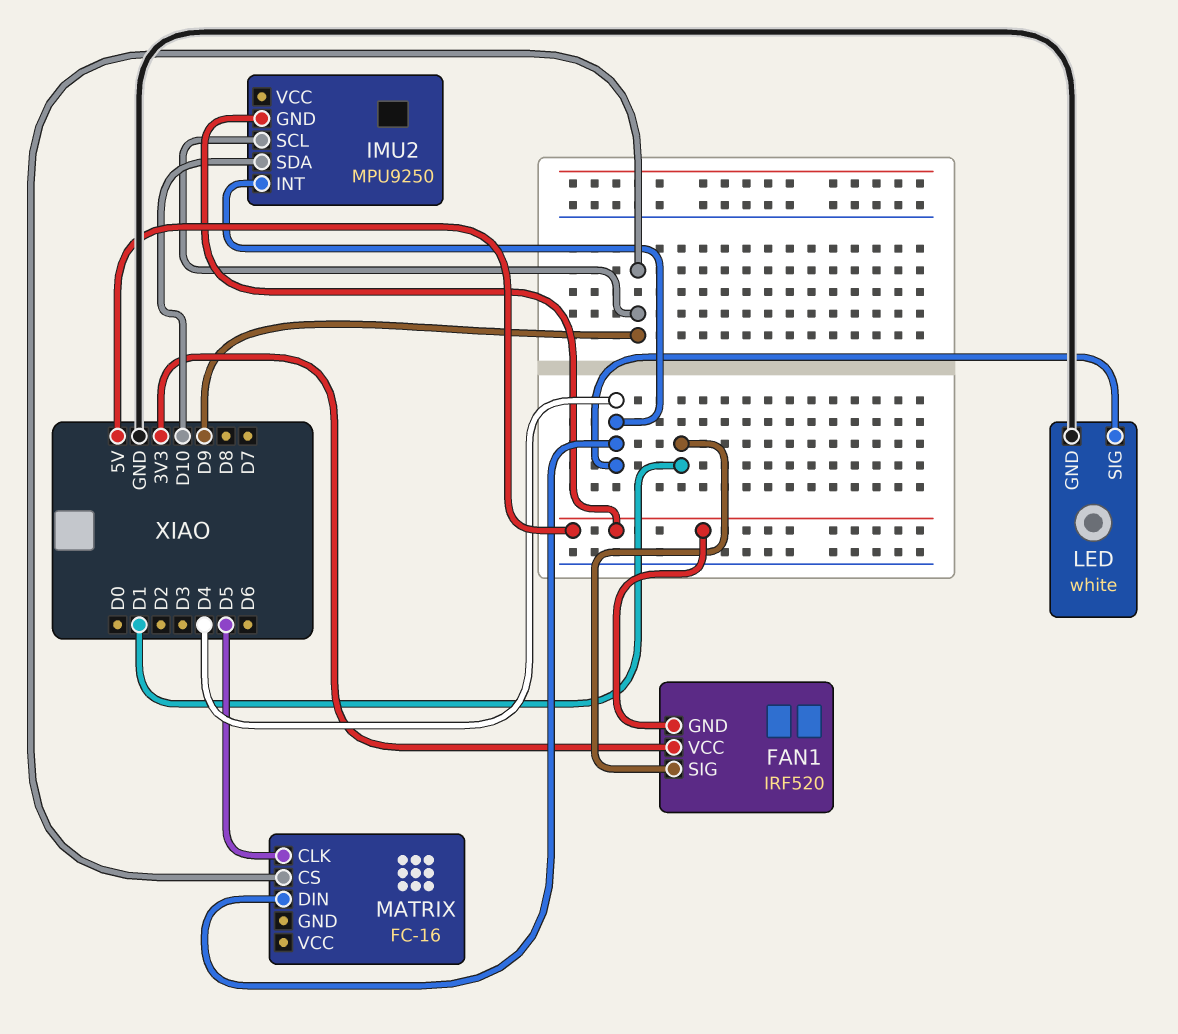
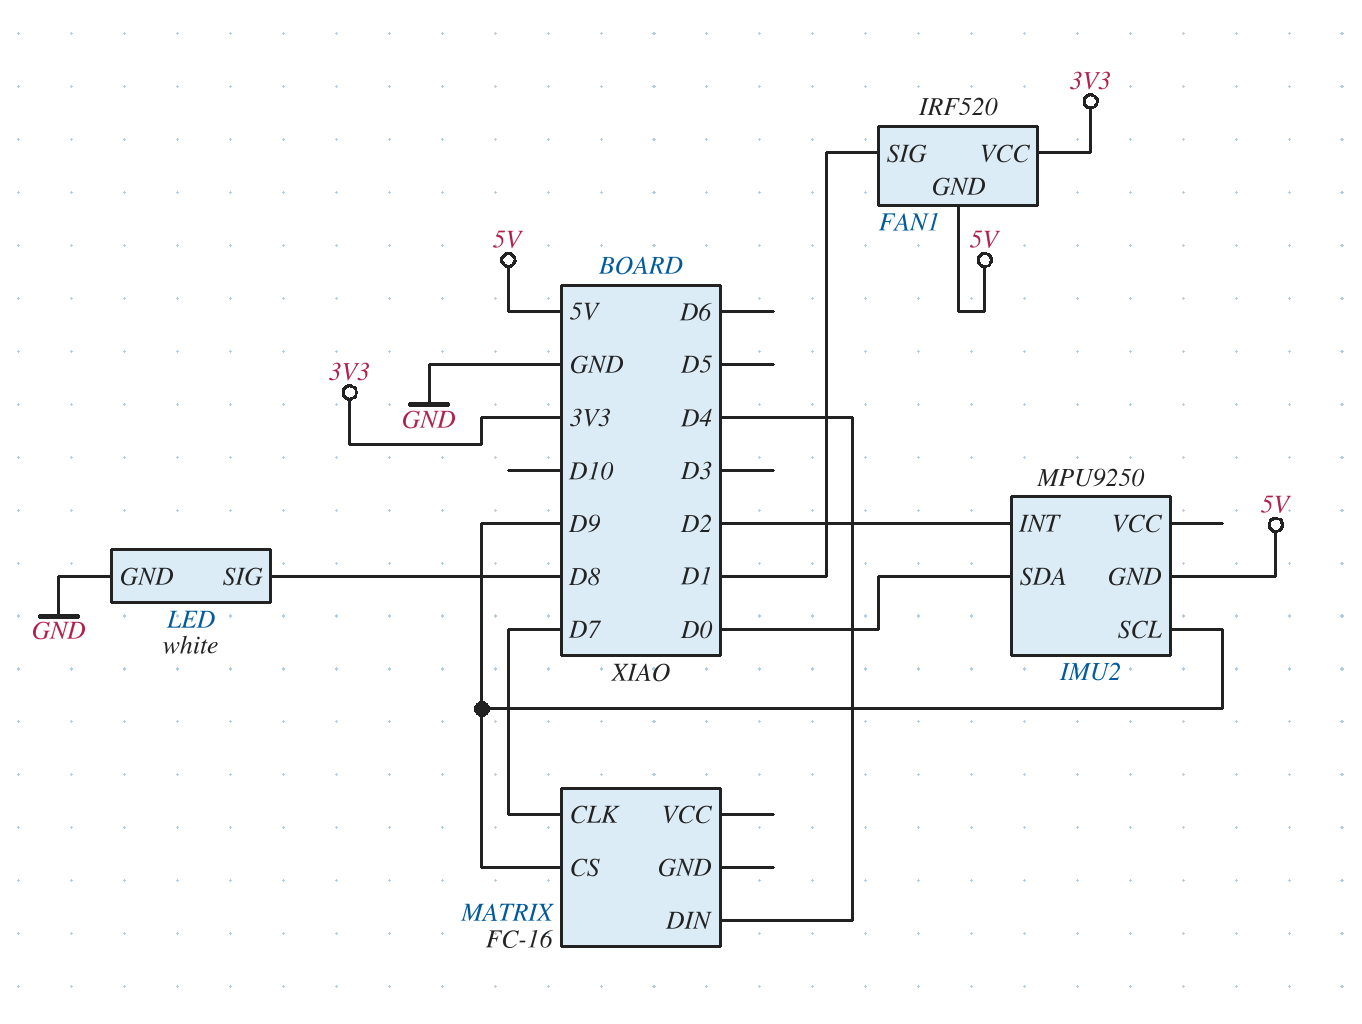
IMU2 pin INT: D4 -> D2
IMU2 pin SDA: D10 -> D0
LED pin SIG: D4 -> D8
MATRIX pin CLK: D5 -> D7

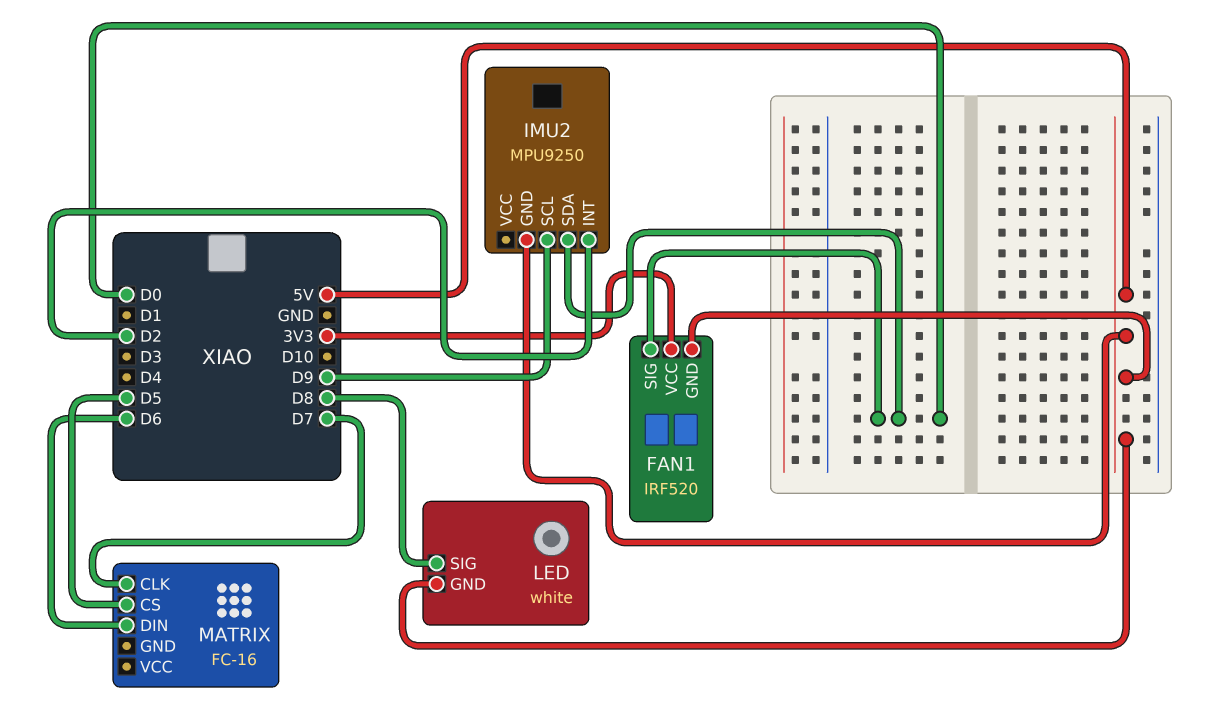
FAN1 pin SIG: D1 -> D0
LED pin GND: GND -> 5V
MATRIX pin CS: D9 -> D5
MATRIX pin DIN: D4 -> D6

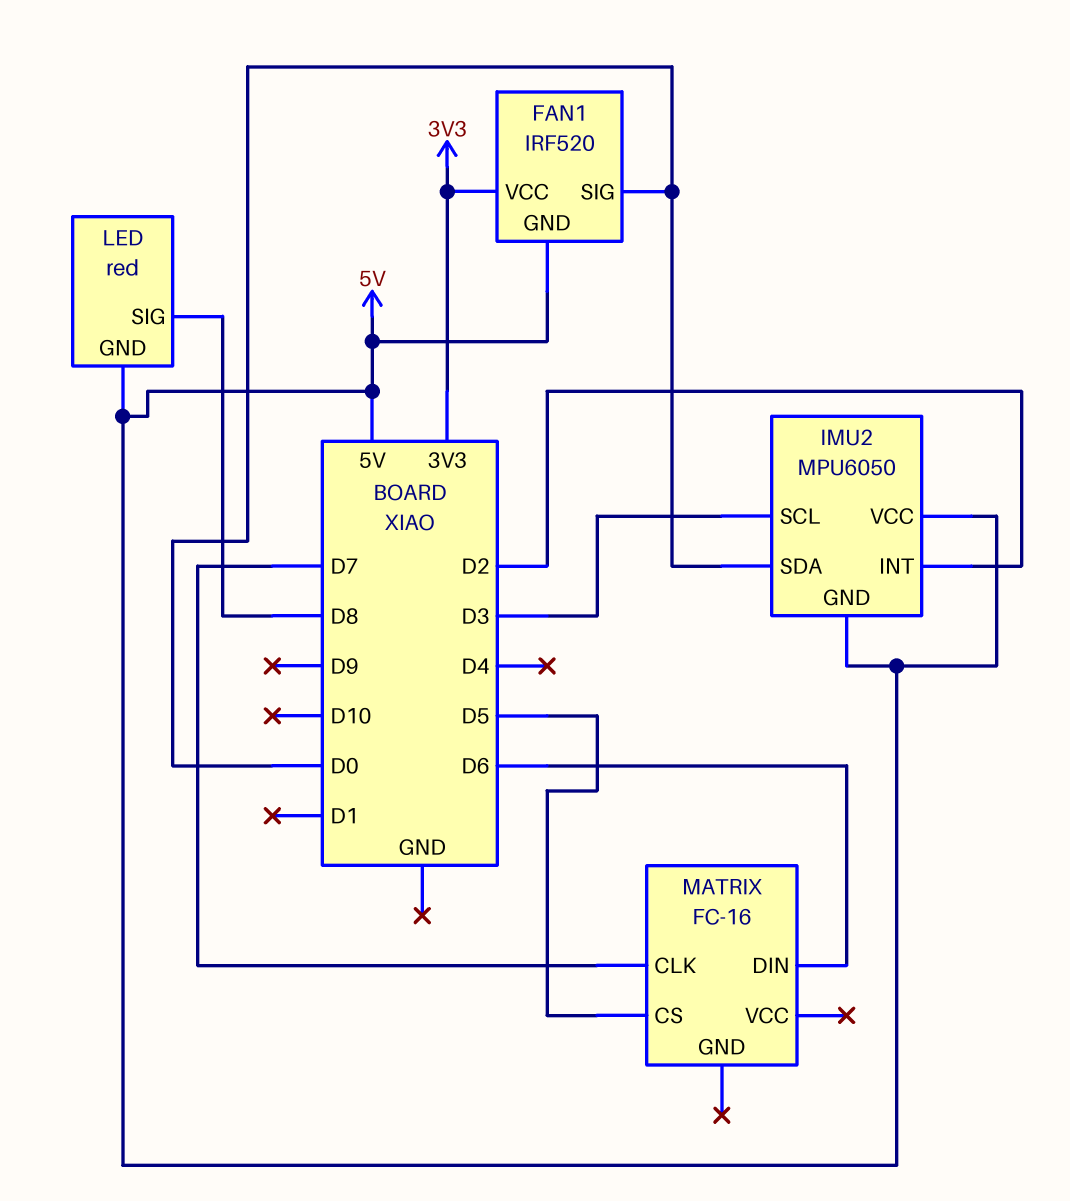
IMU2: MPU9250 -> MPU6050
IMU2 pin SCL: D9 -> D3
IMU2 pin VCC: none -> 5V
LED: white -> red

